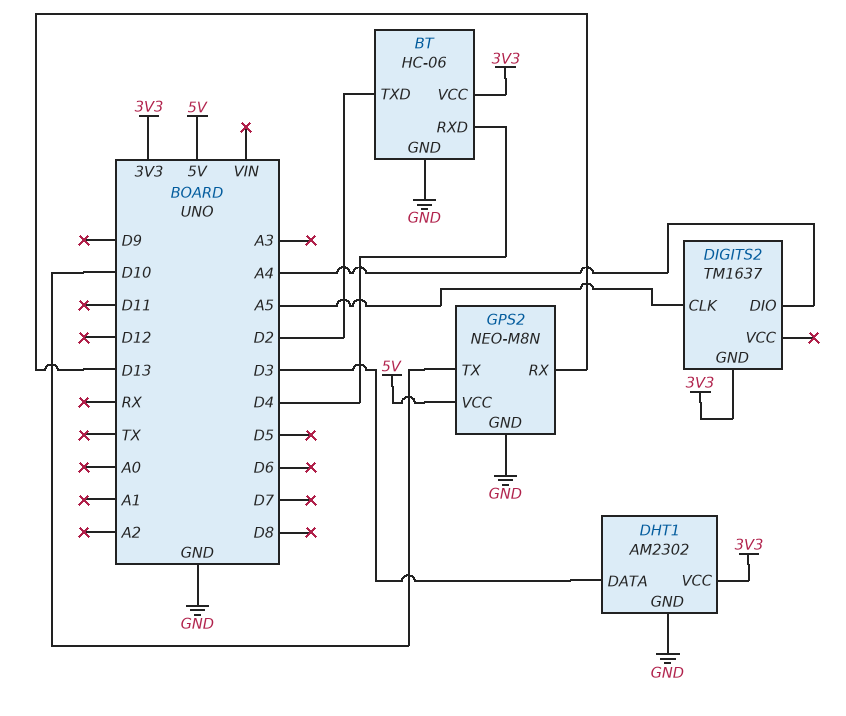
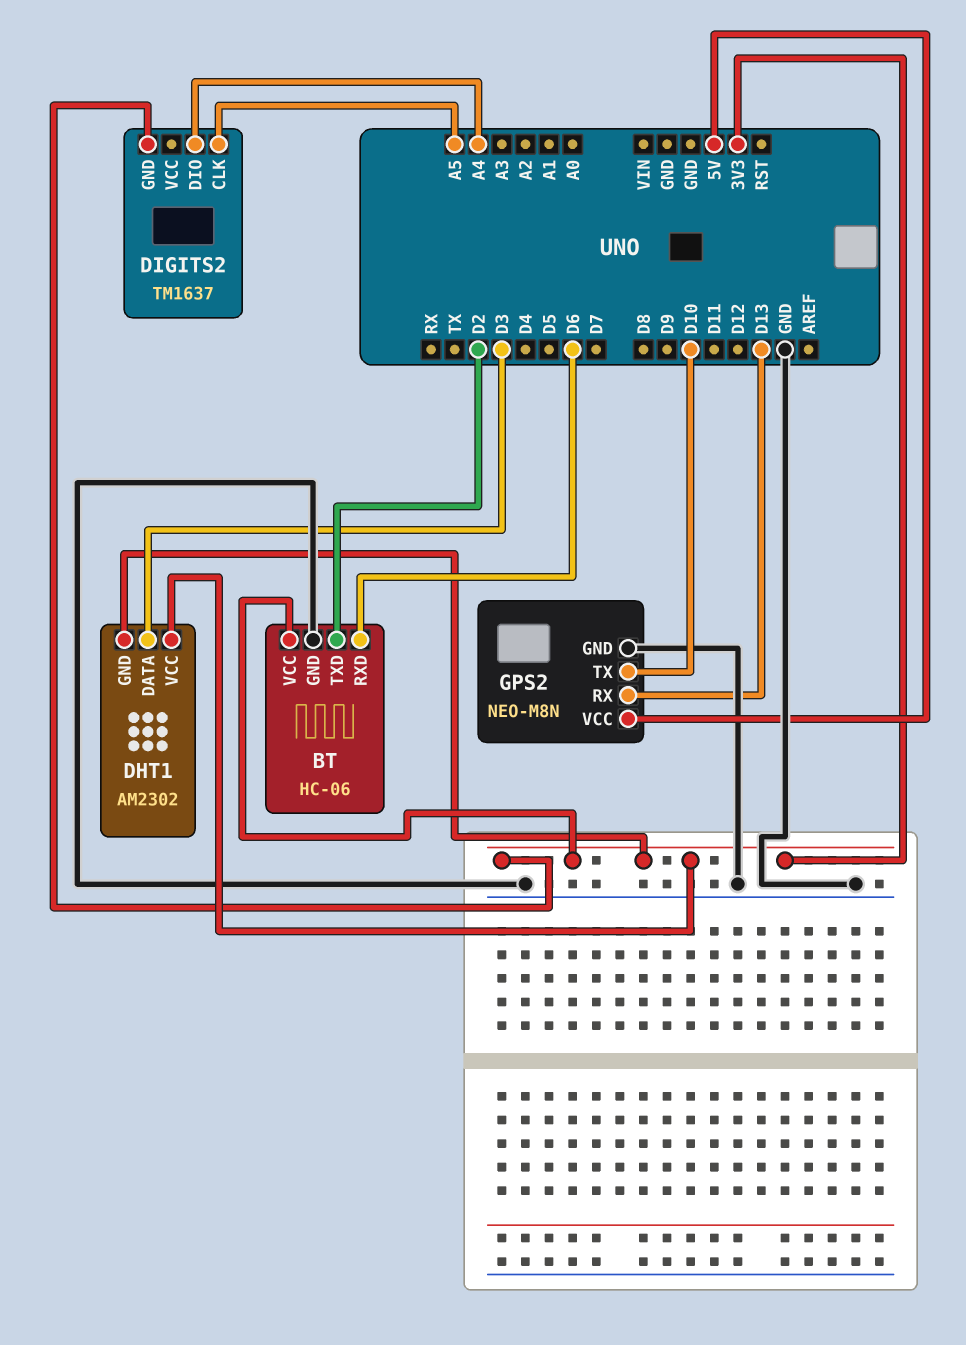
BT pin RXD: D4 -> D6
DHT1 pin GND: GND -> 3V3

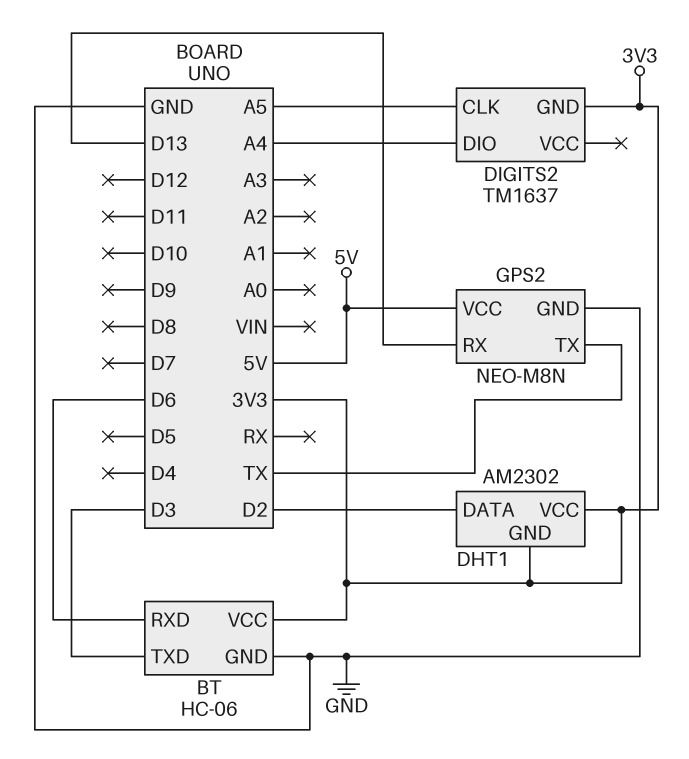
BT pin TXD: D2 -> D3
DHT1 pin DATA: D3 -> D2
GPS2 pin TX: D10 -> TX

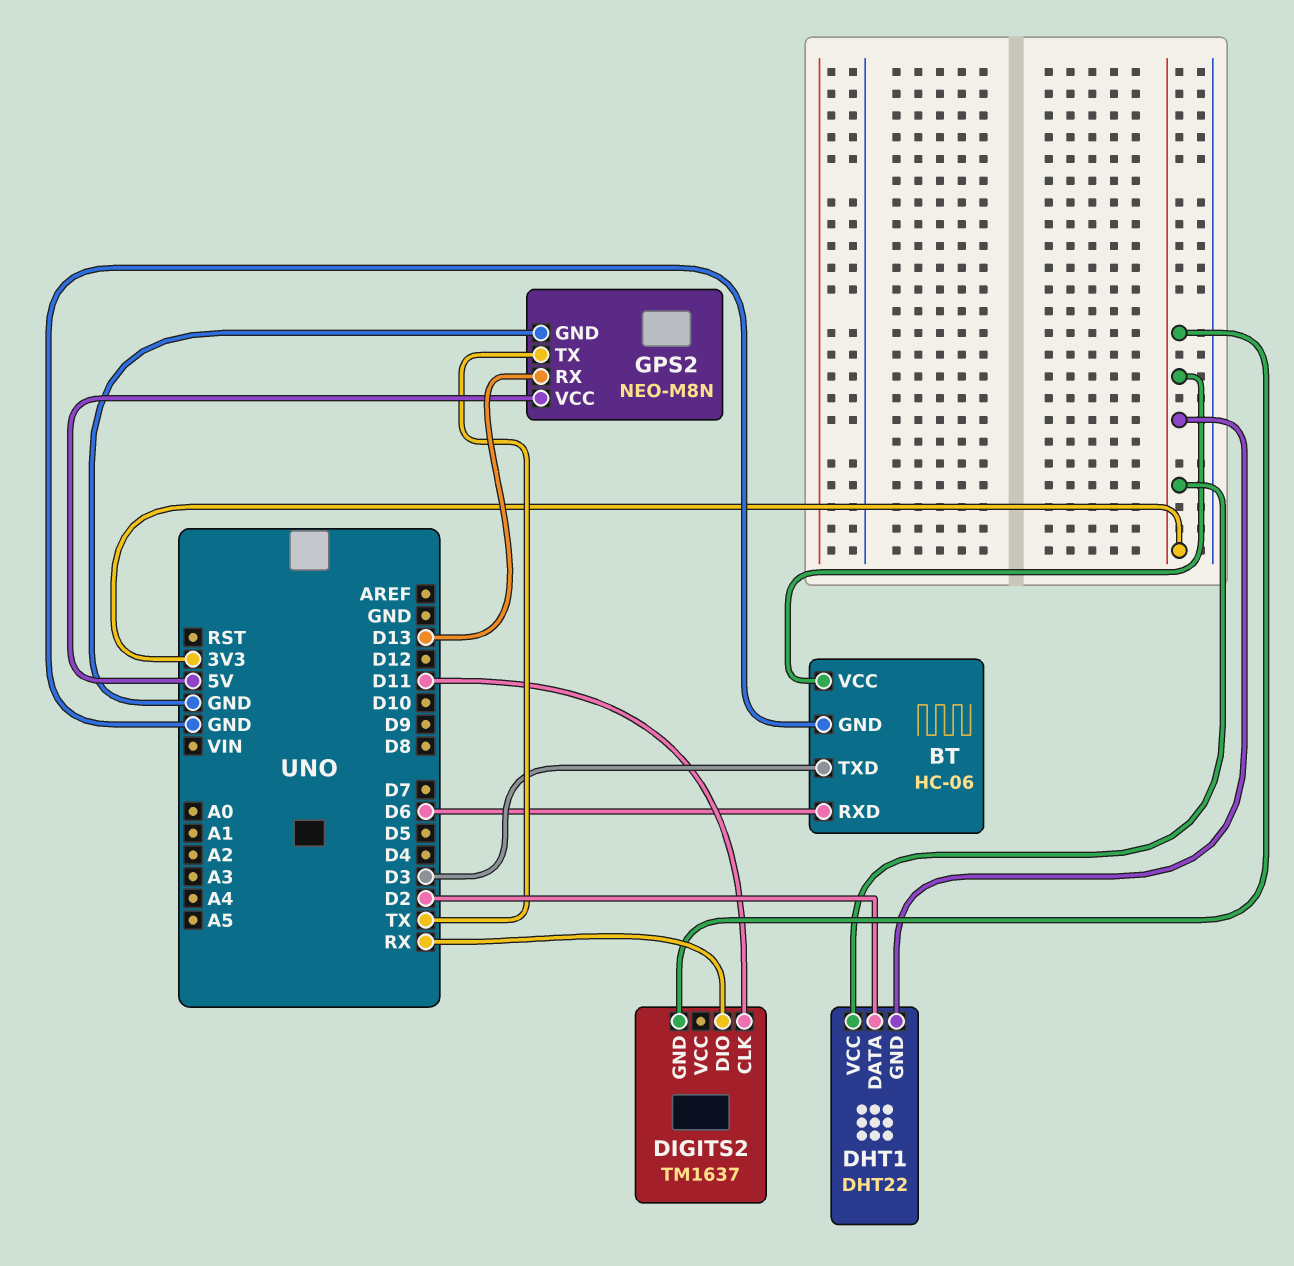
DHT1: AM2302 -> DHT22
DIGITS2 pin CLK: A5 -> D11
DIGITS2 pin DIO: A4 -> RX

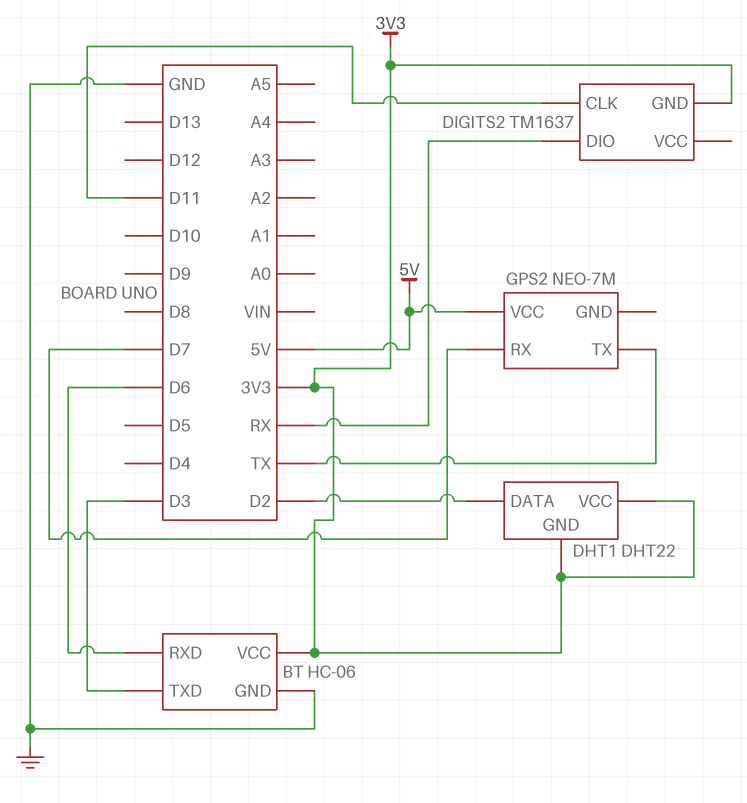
GPS2: NEO-M8N -> NEO-7M
GPS2 pin GND: GND -> none
GPS2 pin RX: D13 -> D7

